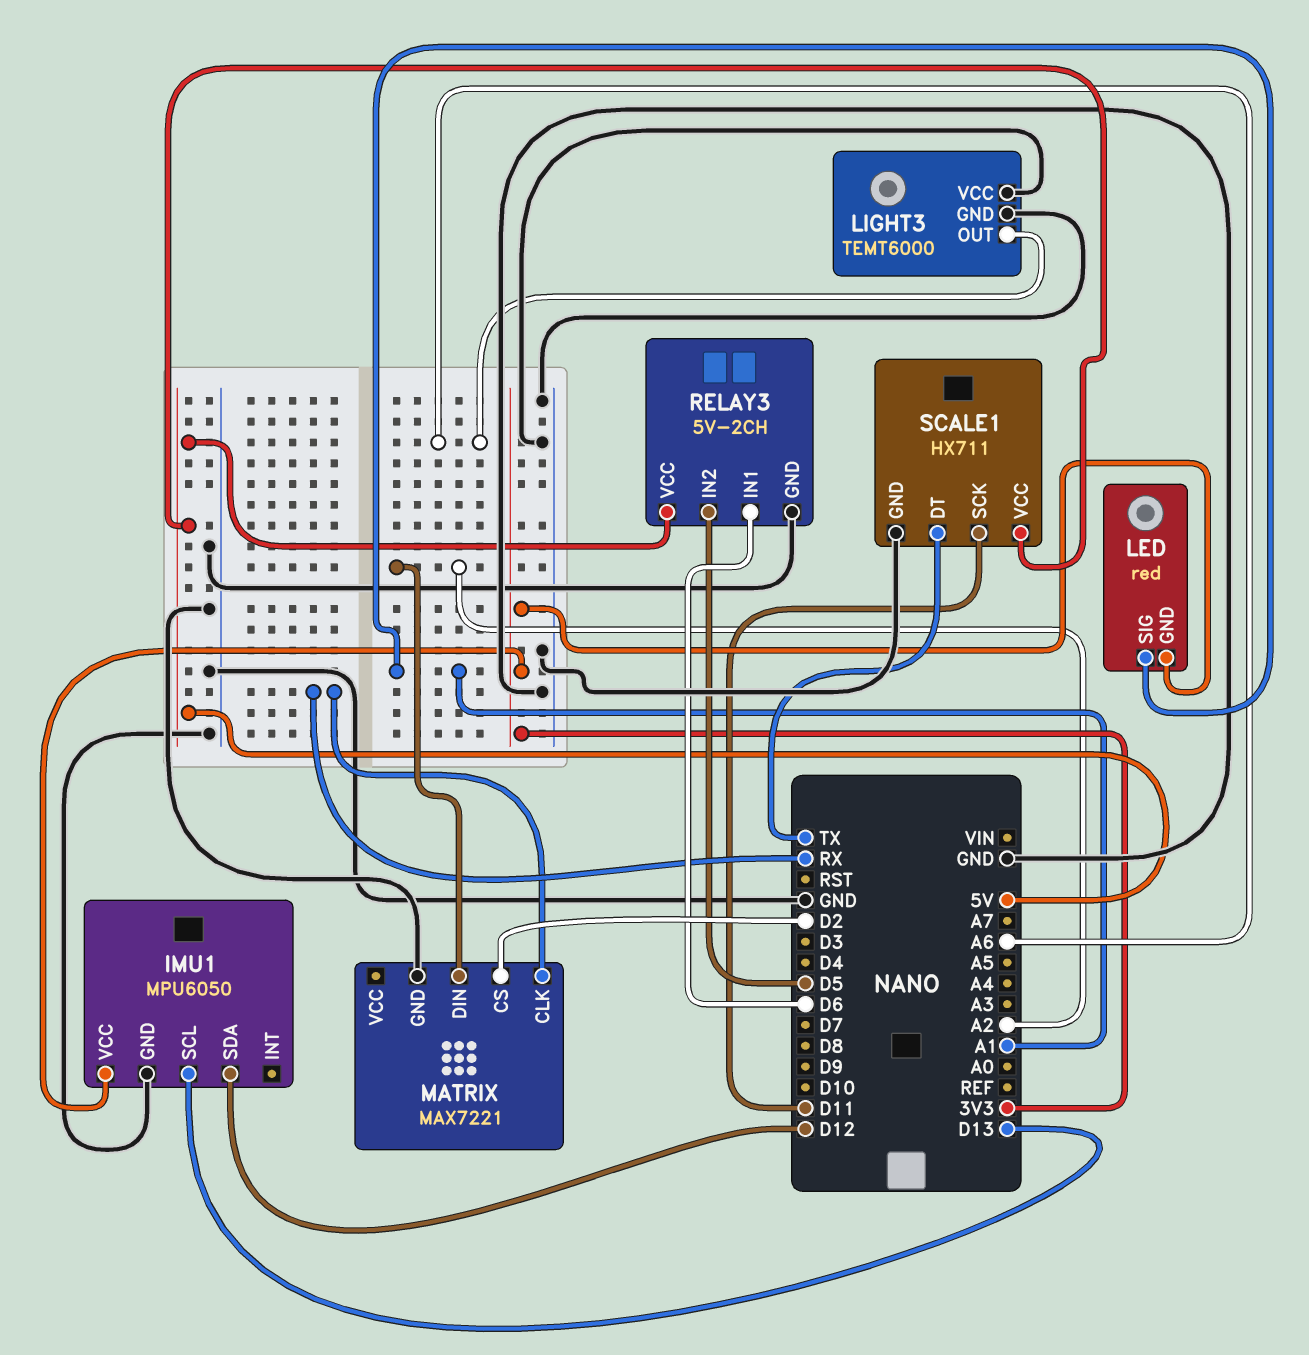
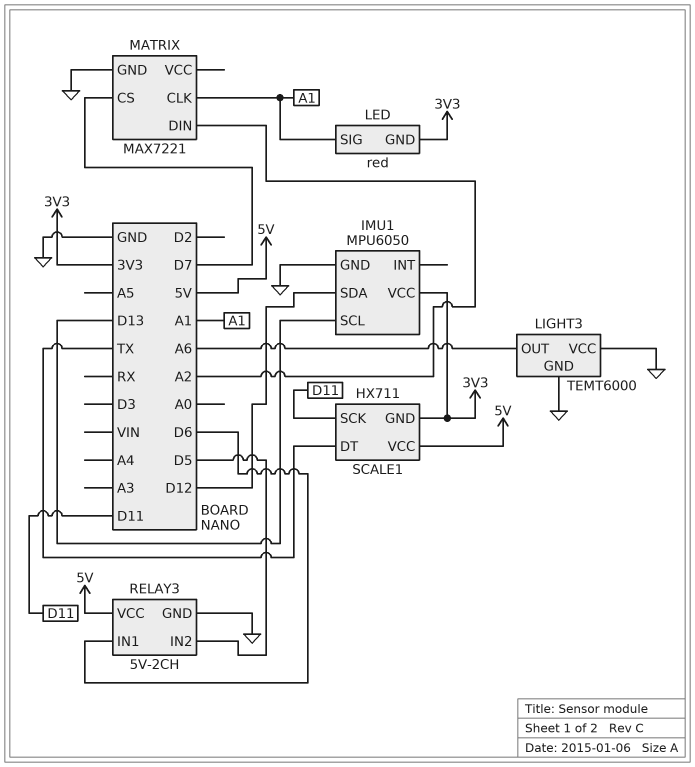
MATRIX pin CLK: RX -> A1
MATRIX pin CS: D2 -> D7
SCALE1 pin GND: GND -> 3V3

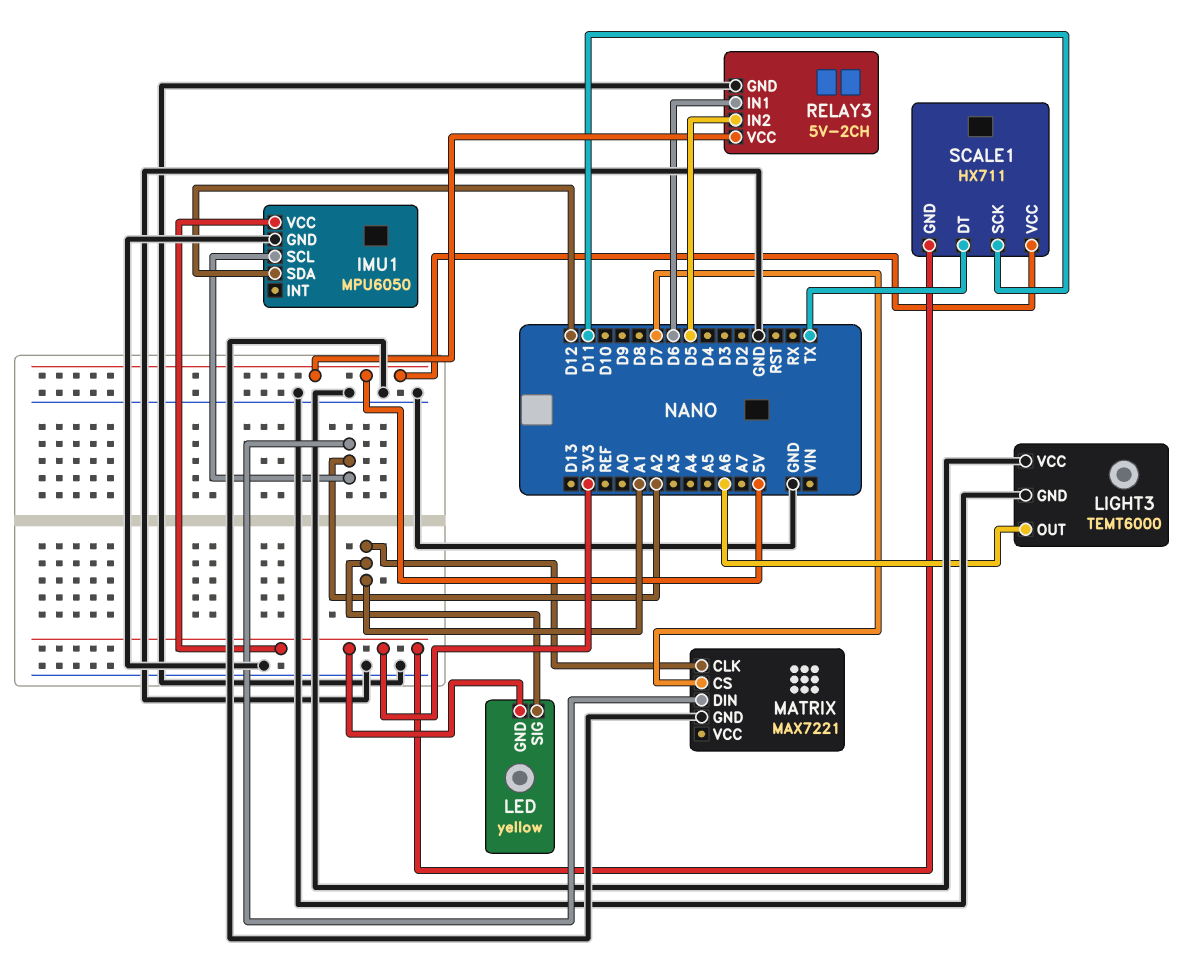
IMU1 pin SCL: D13 -> A2
LED: red -> yellow

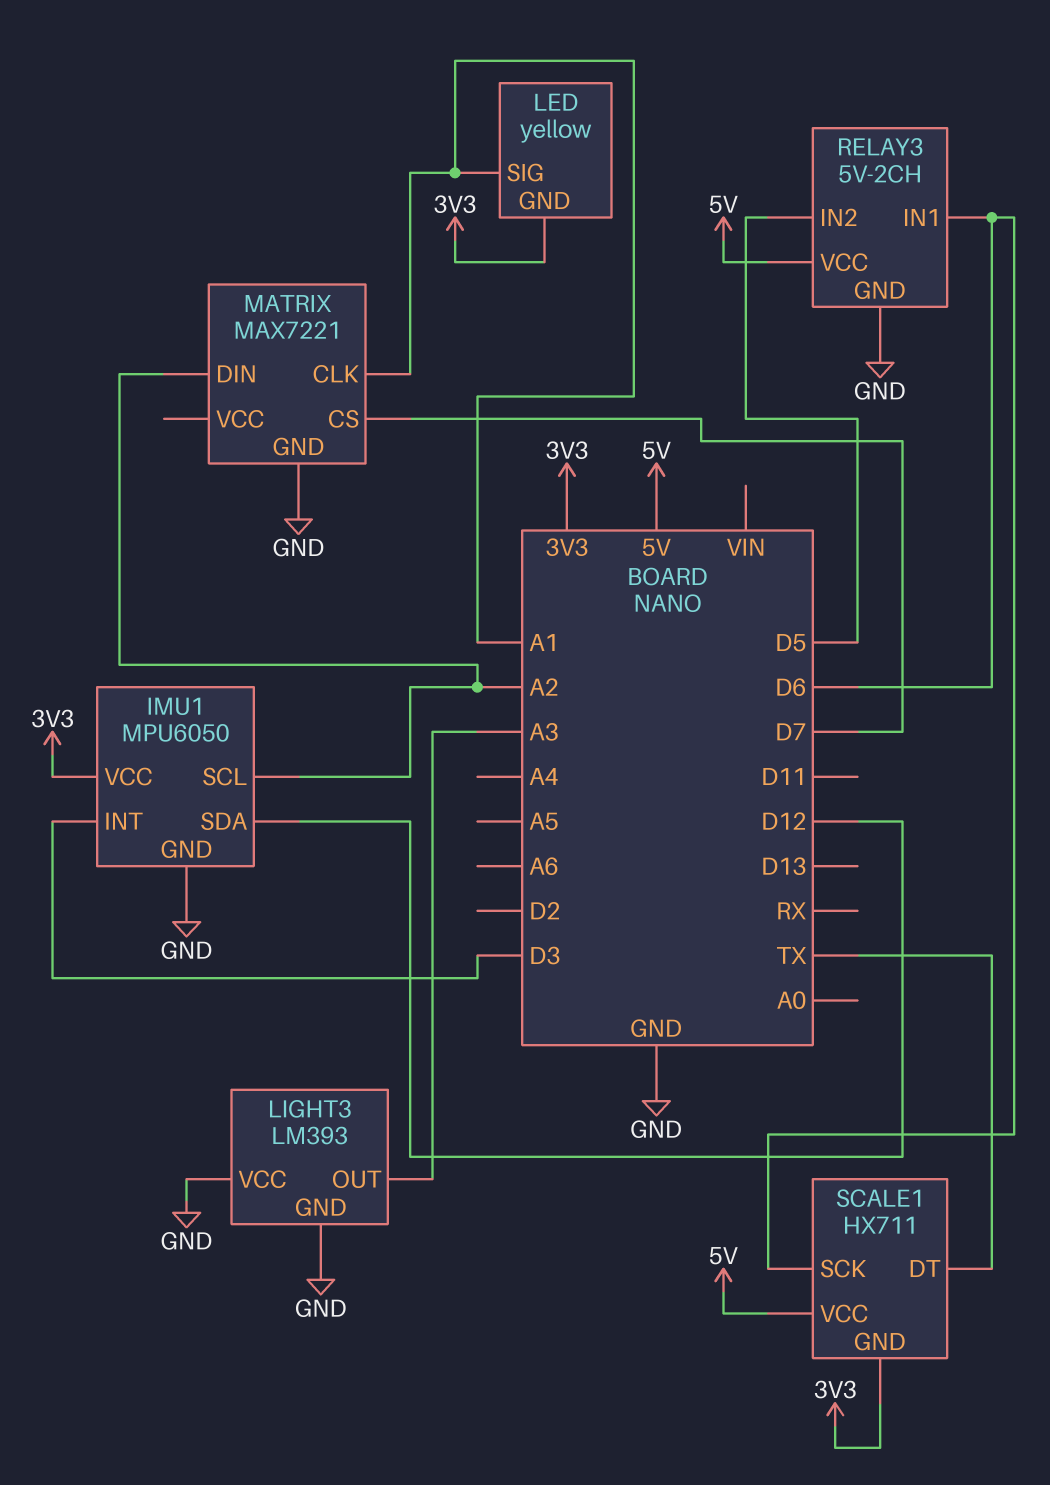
IMU1 pin INT: none -> D3
LIGHT3: TEMT6000 -> LM393
LIGHT3 pin OUT: A6 -> A3
SCALE1 pin SCK: D11 -> D6

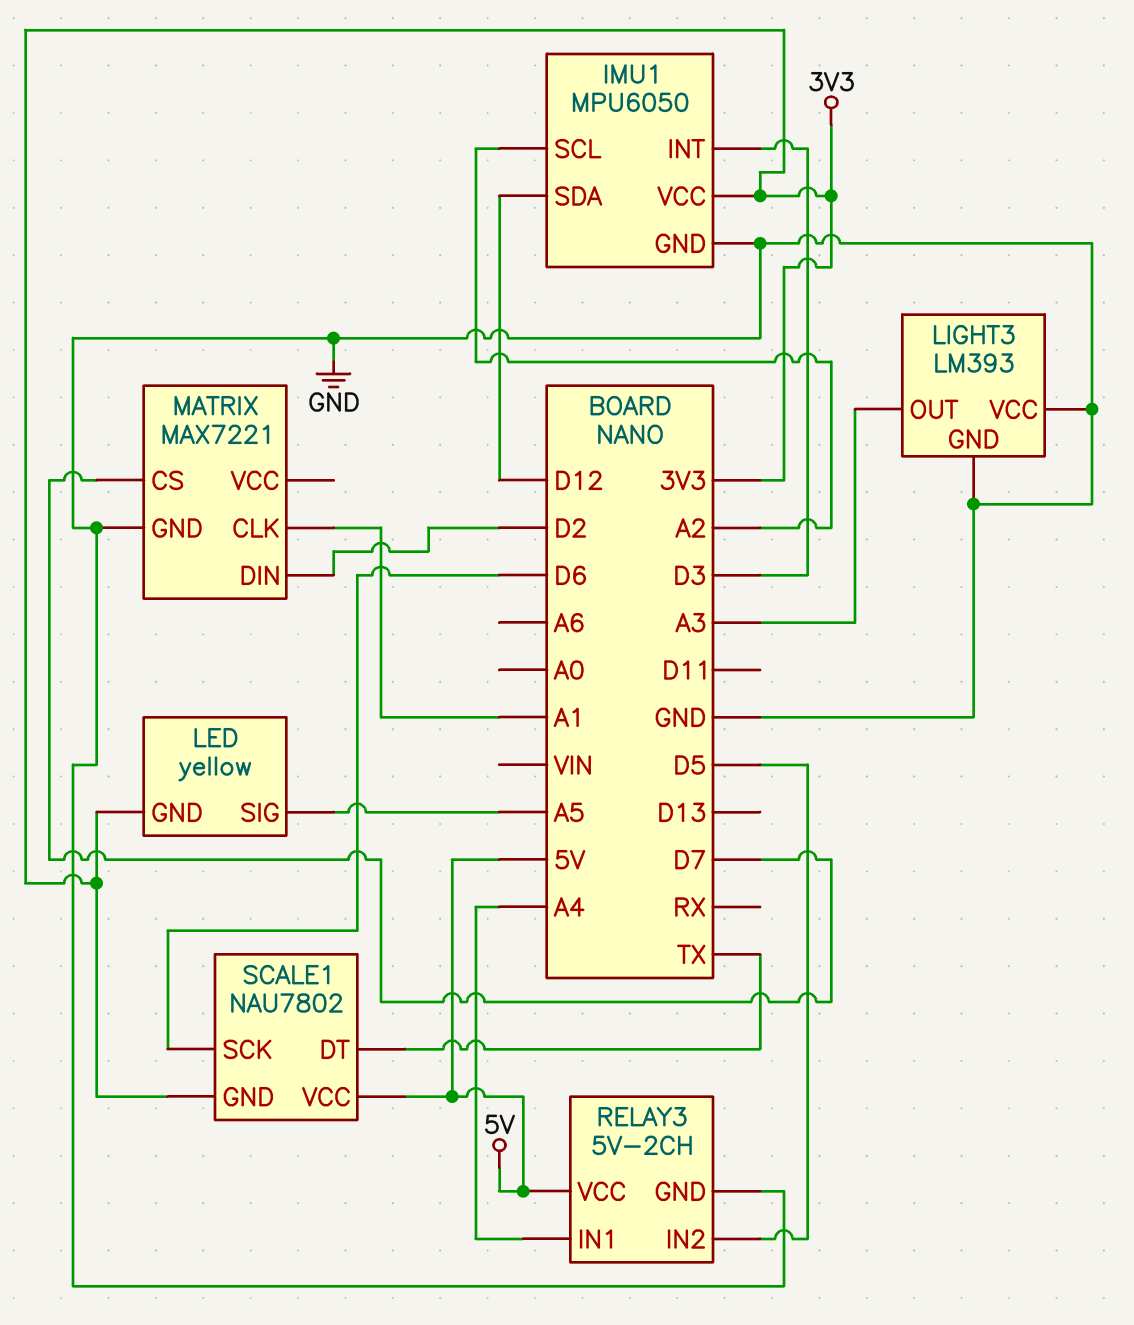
LED pin SIG: A1 -> A5
MATRIX pin DIN: A2 -> D2
RELAY3 pin IN1: D6 -> A4
SCALE1: HX711 -> NAU7802

